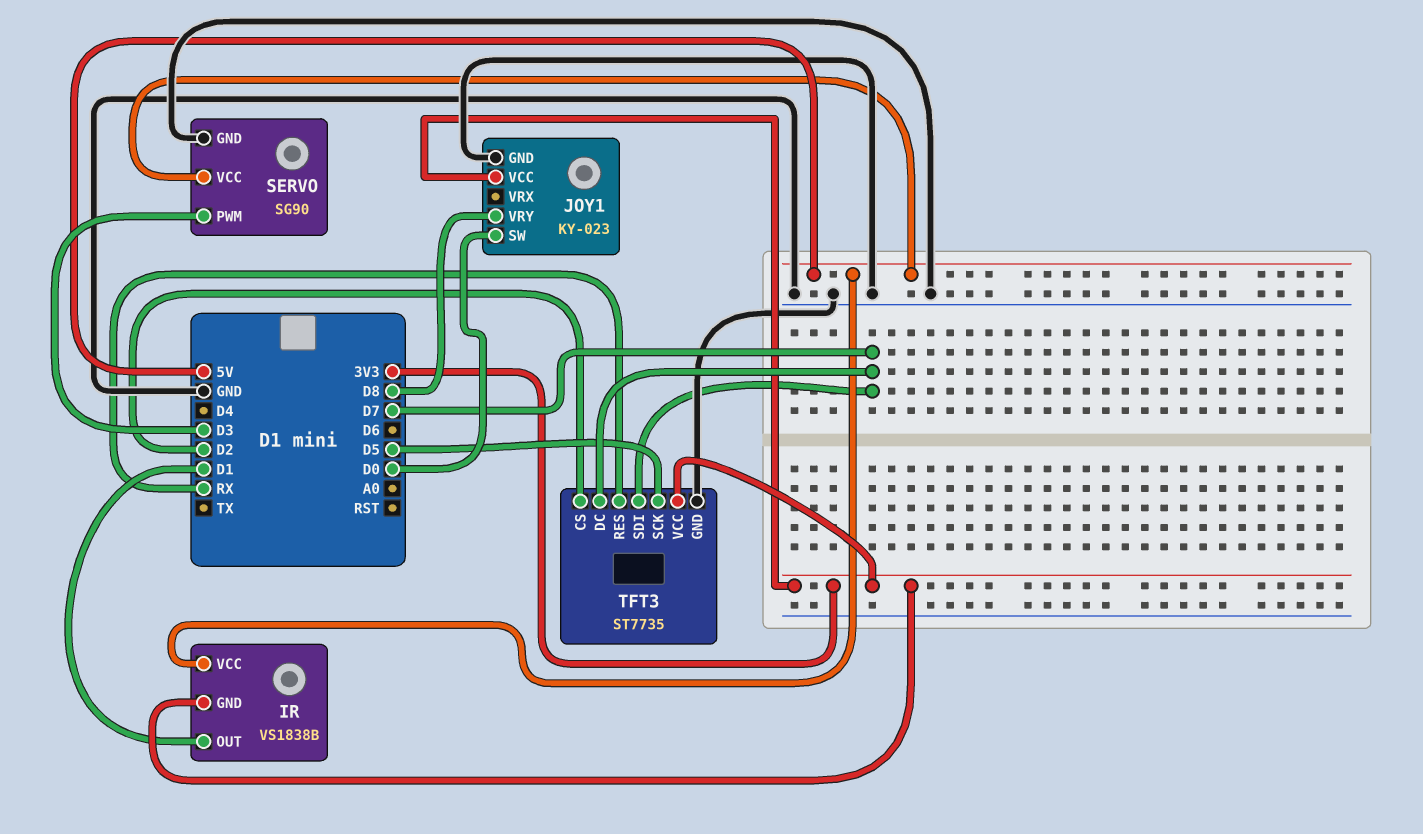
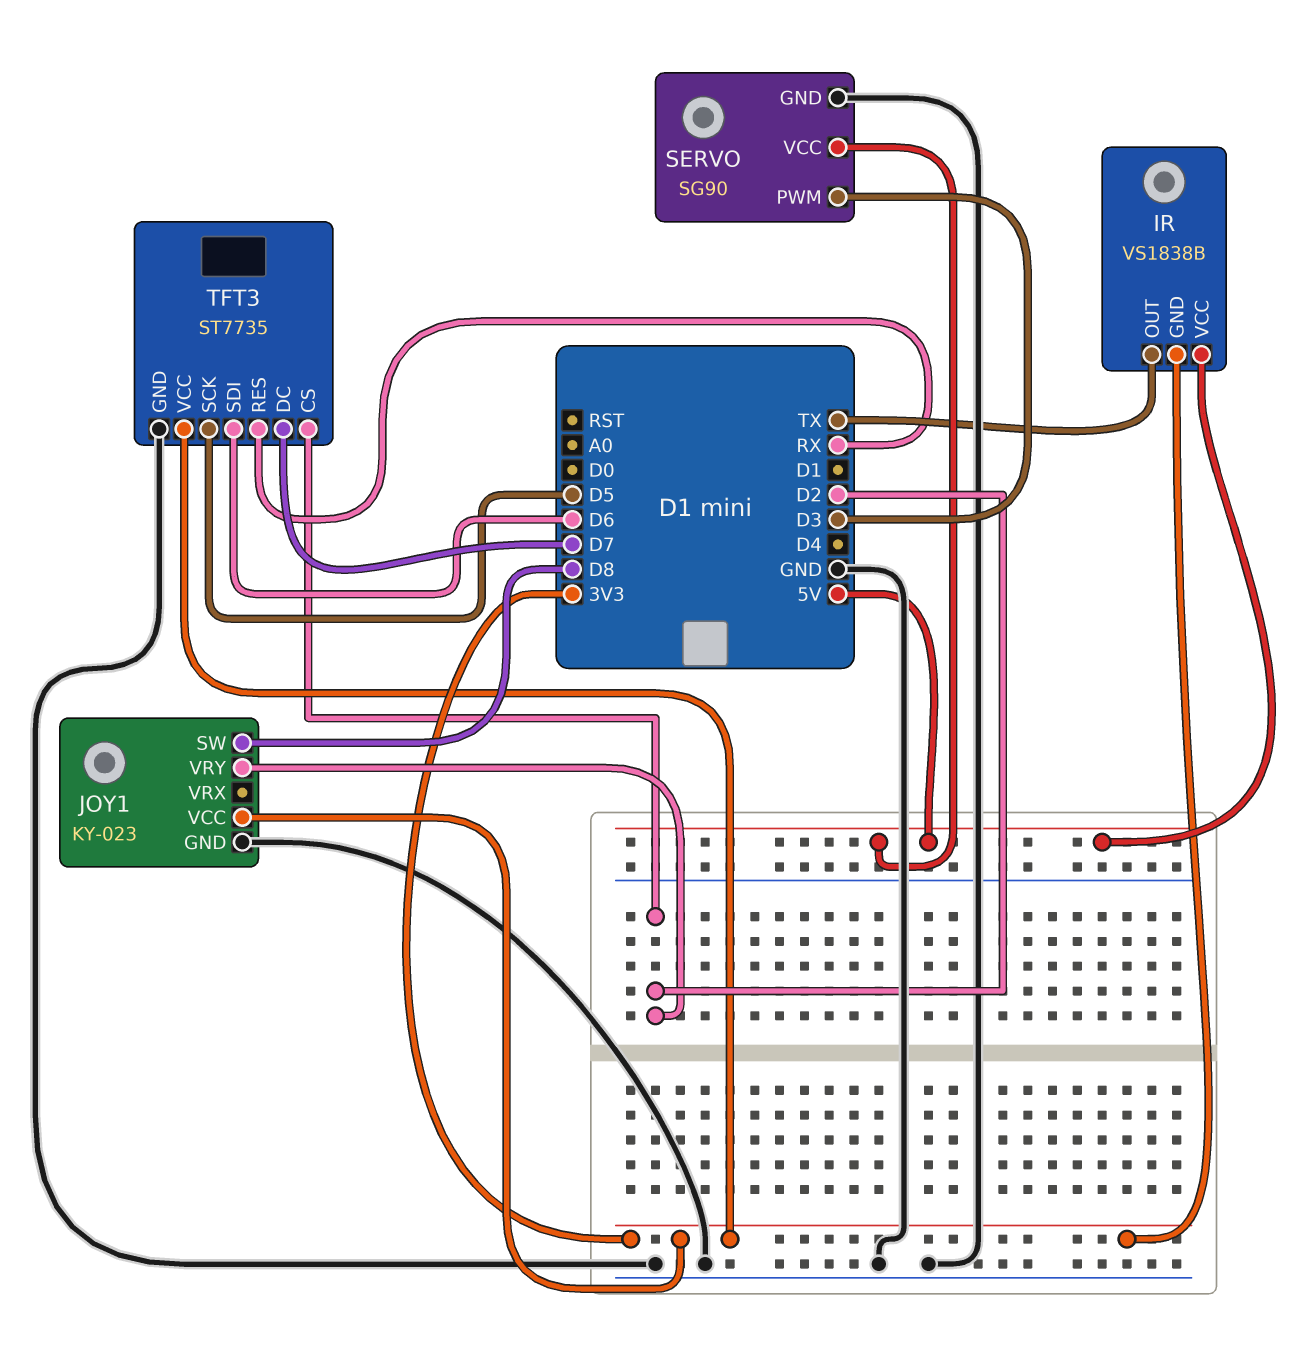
IR pin OUT: D1 -> TX
JOY1 pin SW: D0 -> D8
JOY1 pin VRY: D8 -> D2
TFT3 pin SDI: D7 -> D6

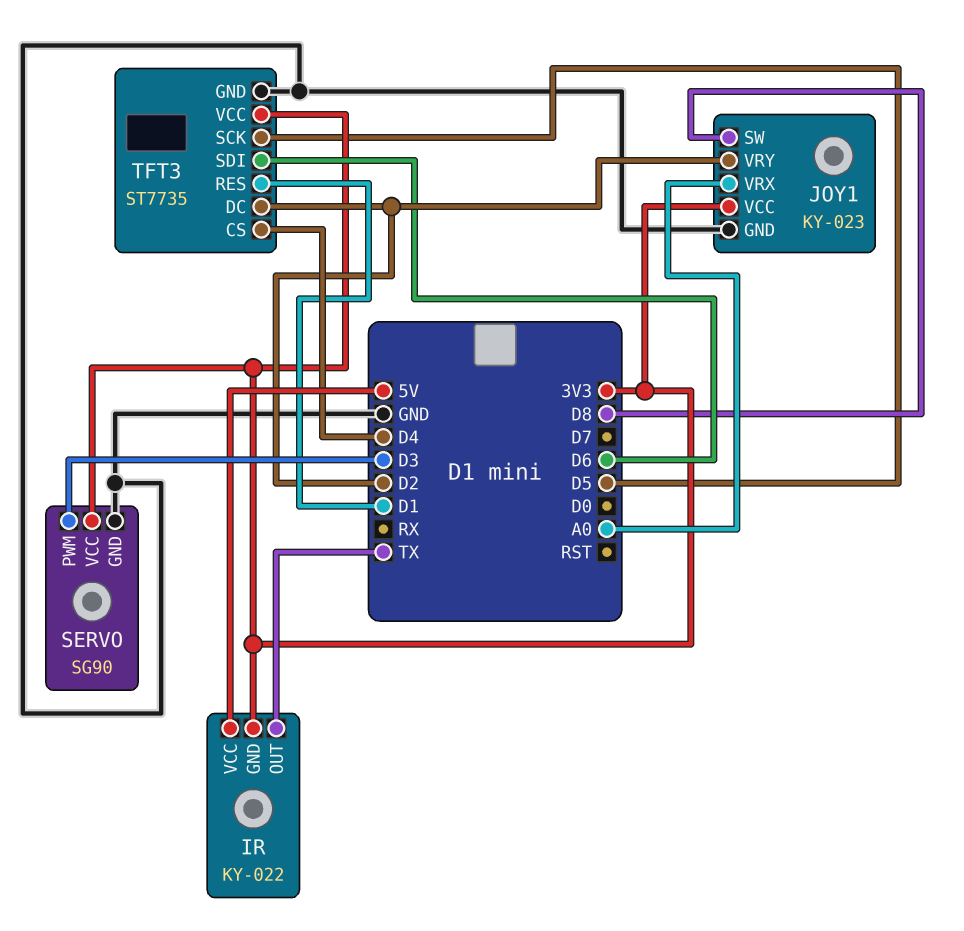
IR: VS1838B -> KY-022
JOY1 pin VRX: none -> A0
SERVO pin VCC: 5V -> 3V3
TFT3 pin CS: D2 -> D4
TFT3 pin DC: D7 -> D2
TFT3 pin RES: RX -> D1

